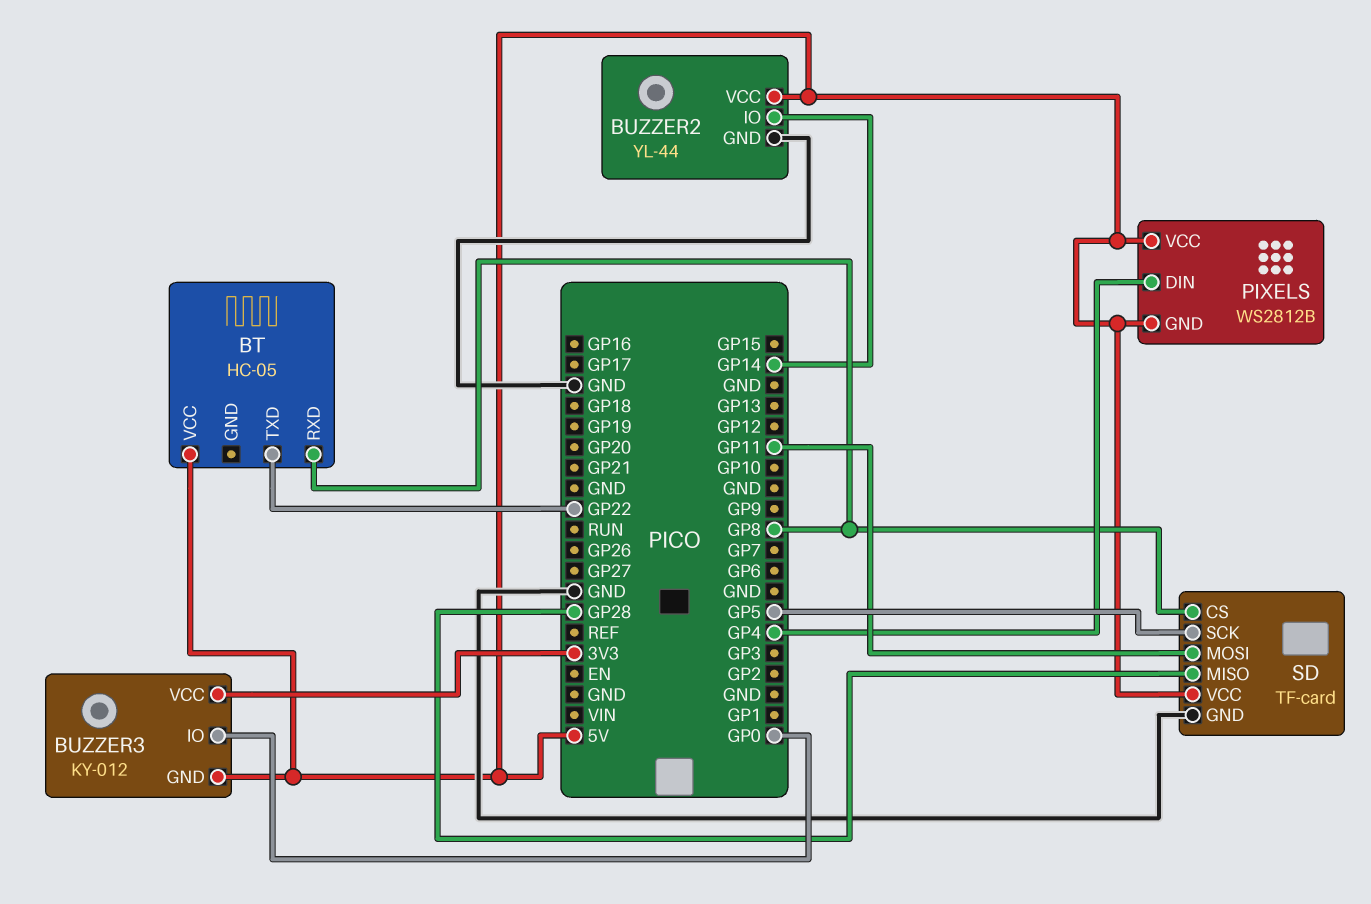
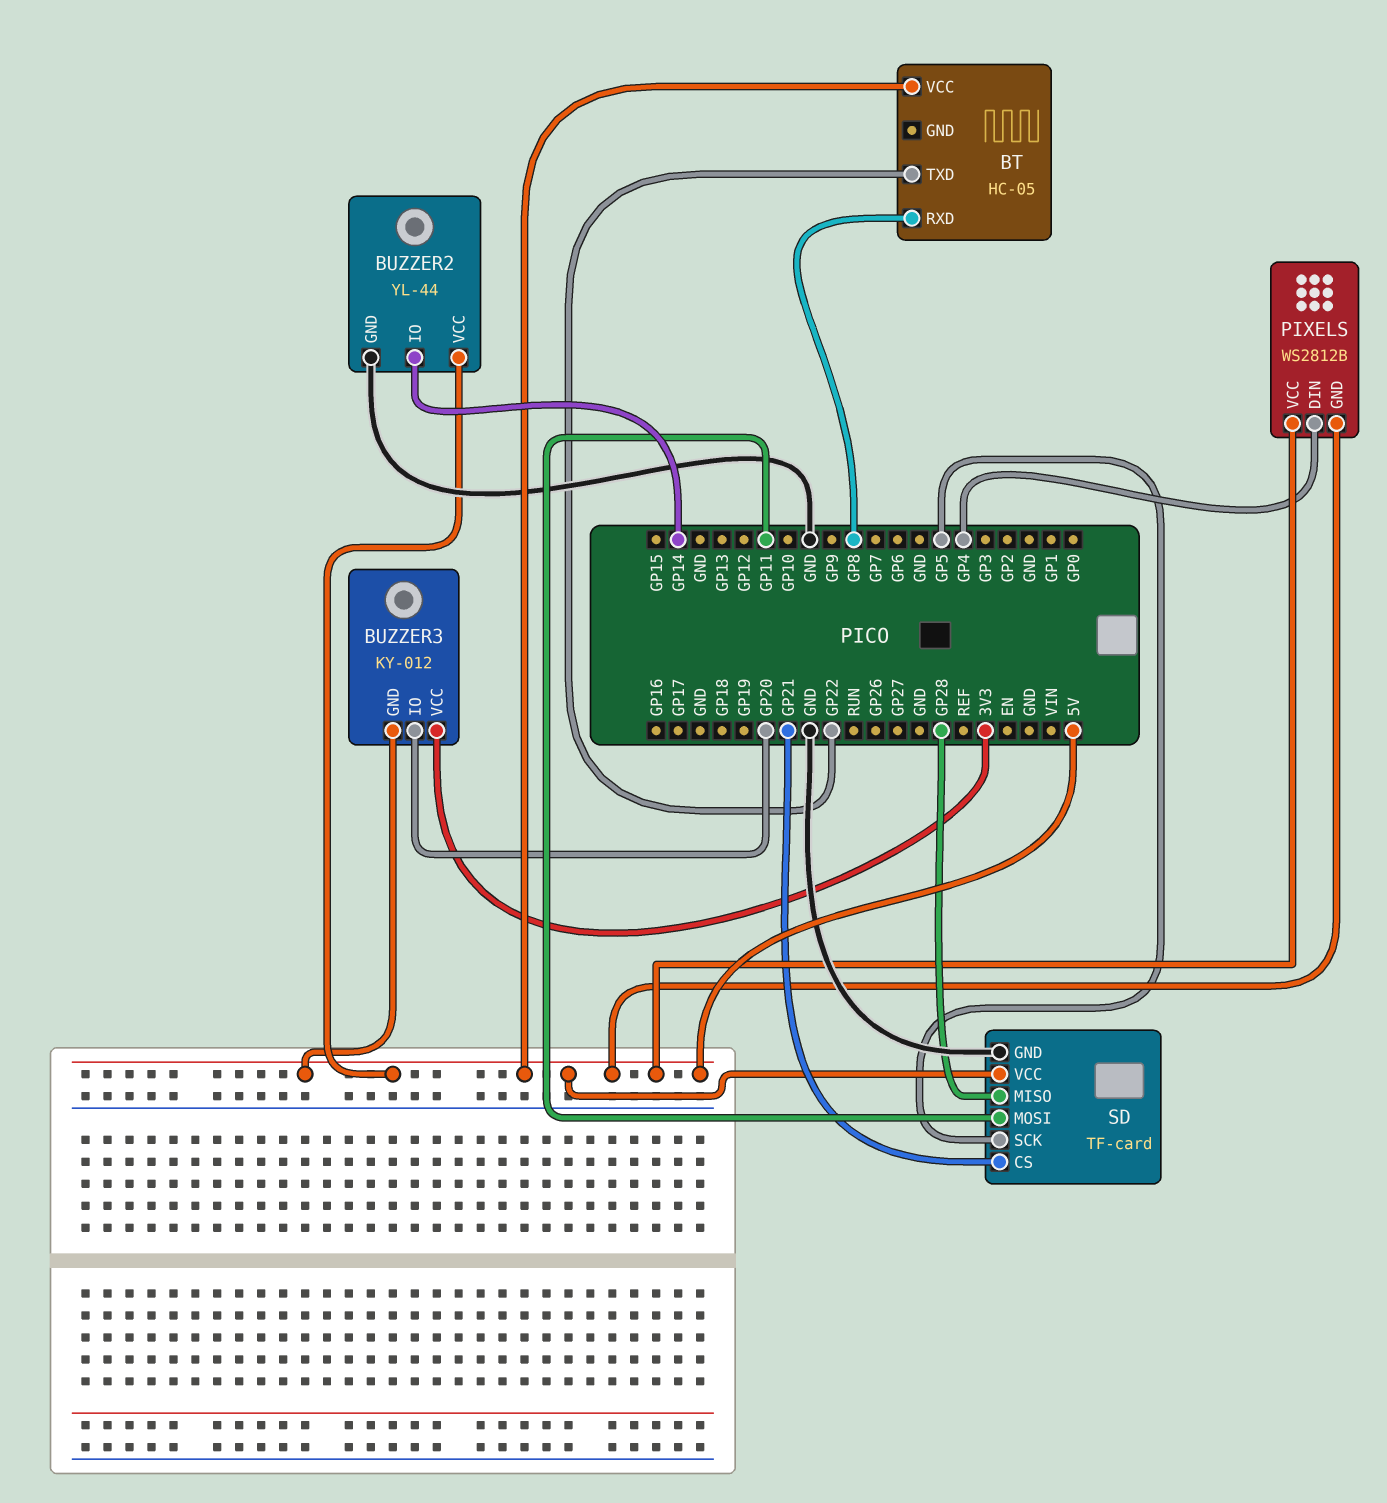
BUZZER3 pin IO: GP0 -> GP20
SD pin CS: GP8 -> GP21

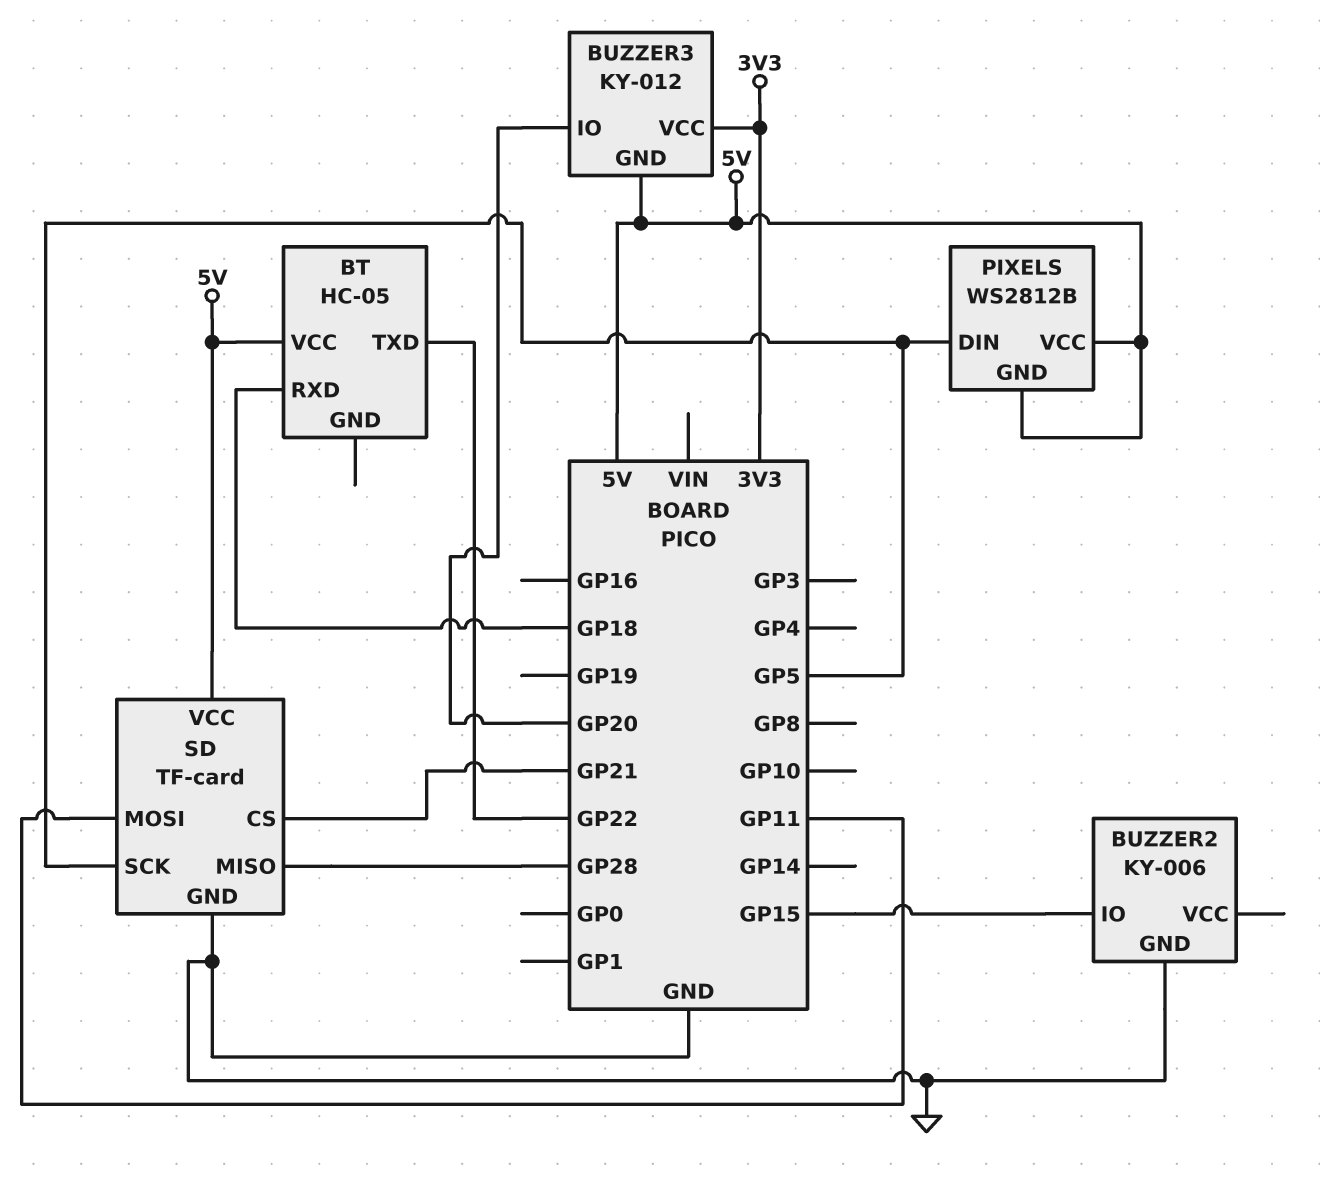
BT pin RXD: GP8 -> GP18
BUZZER2: YL-44 -> KY-006
BUZZER2 pin IO: GP14 -> GP15
BUZZER2 pin VCC: 5V -> none
PIXELS pin DIN: GP4 -> GP5

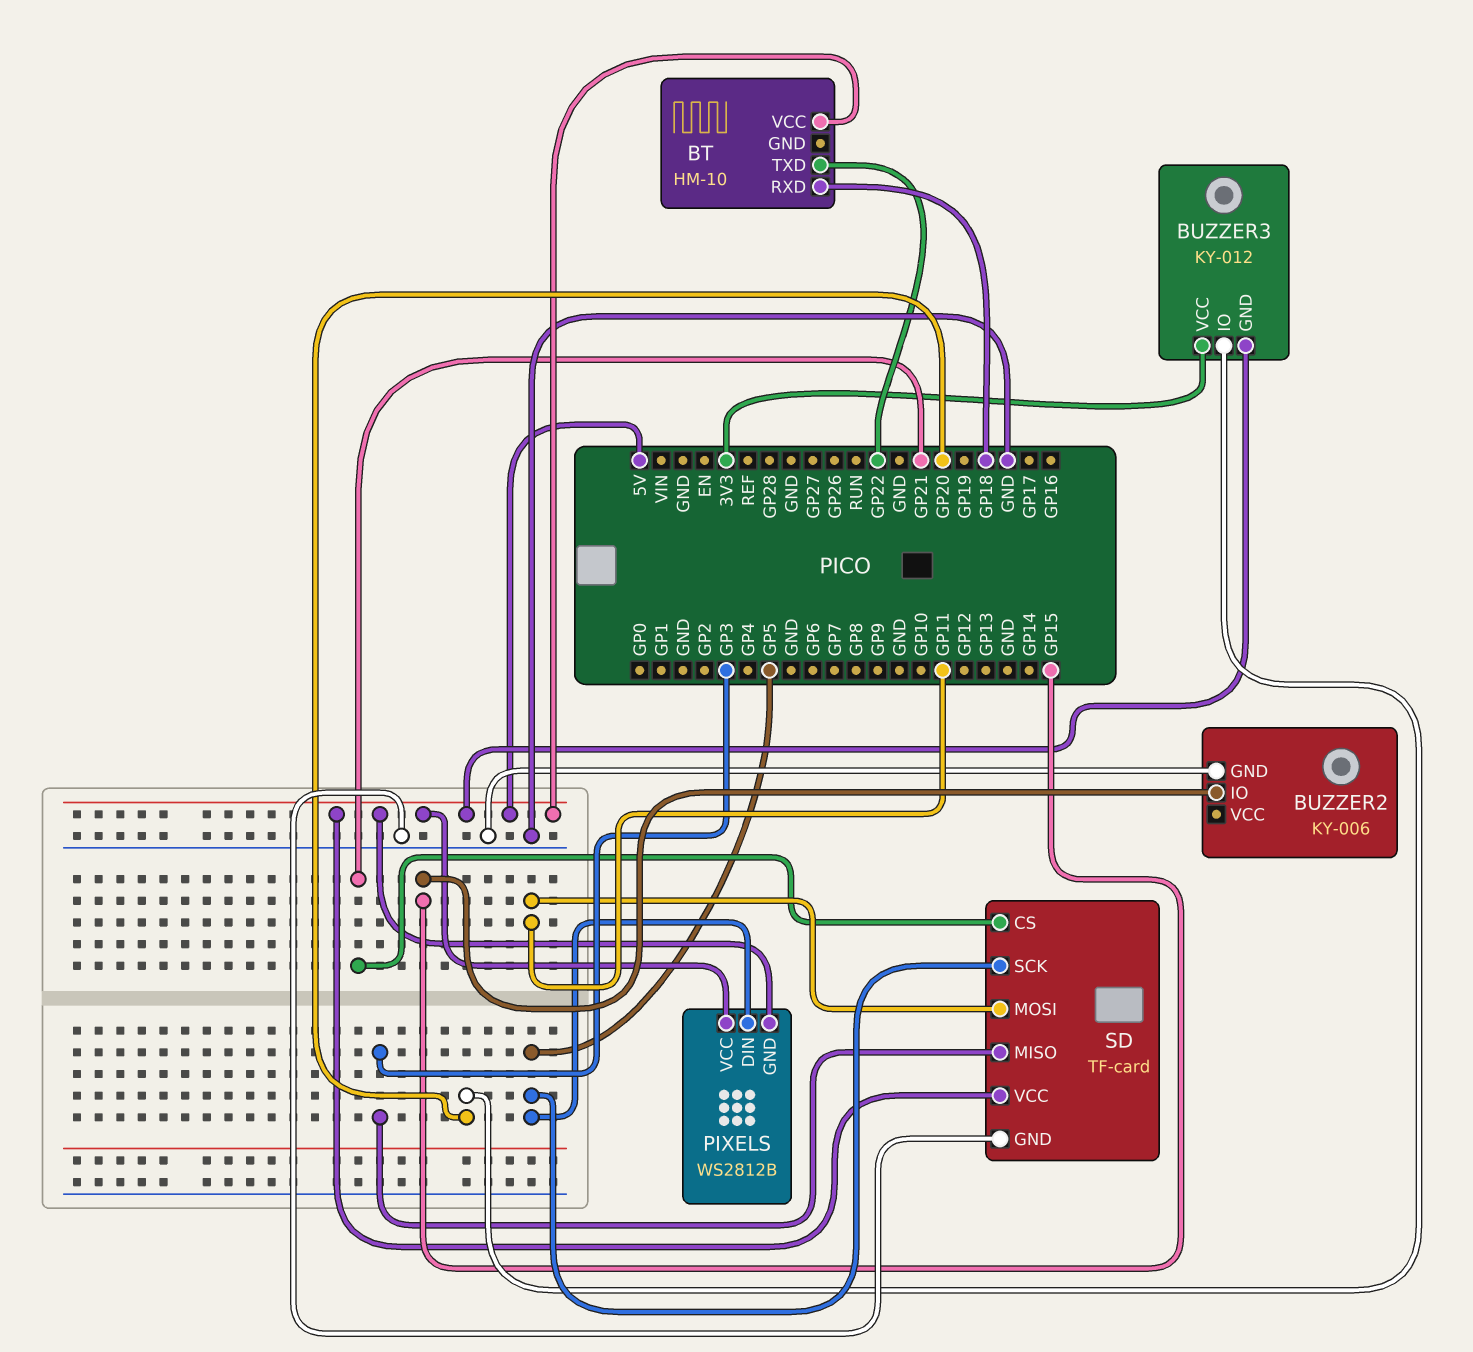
BT: HC-05 -> HM-10
SD pin MISO: GP28 -> GP3

